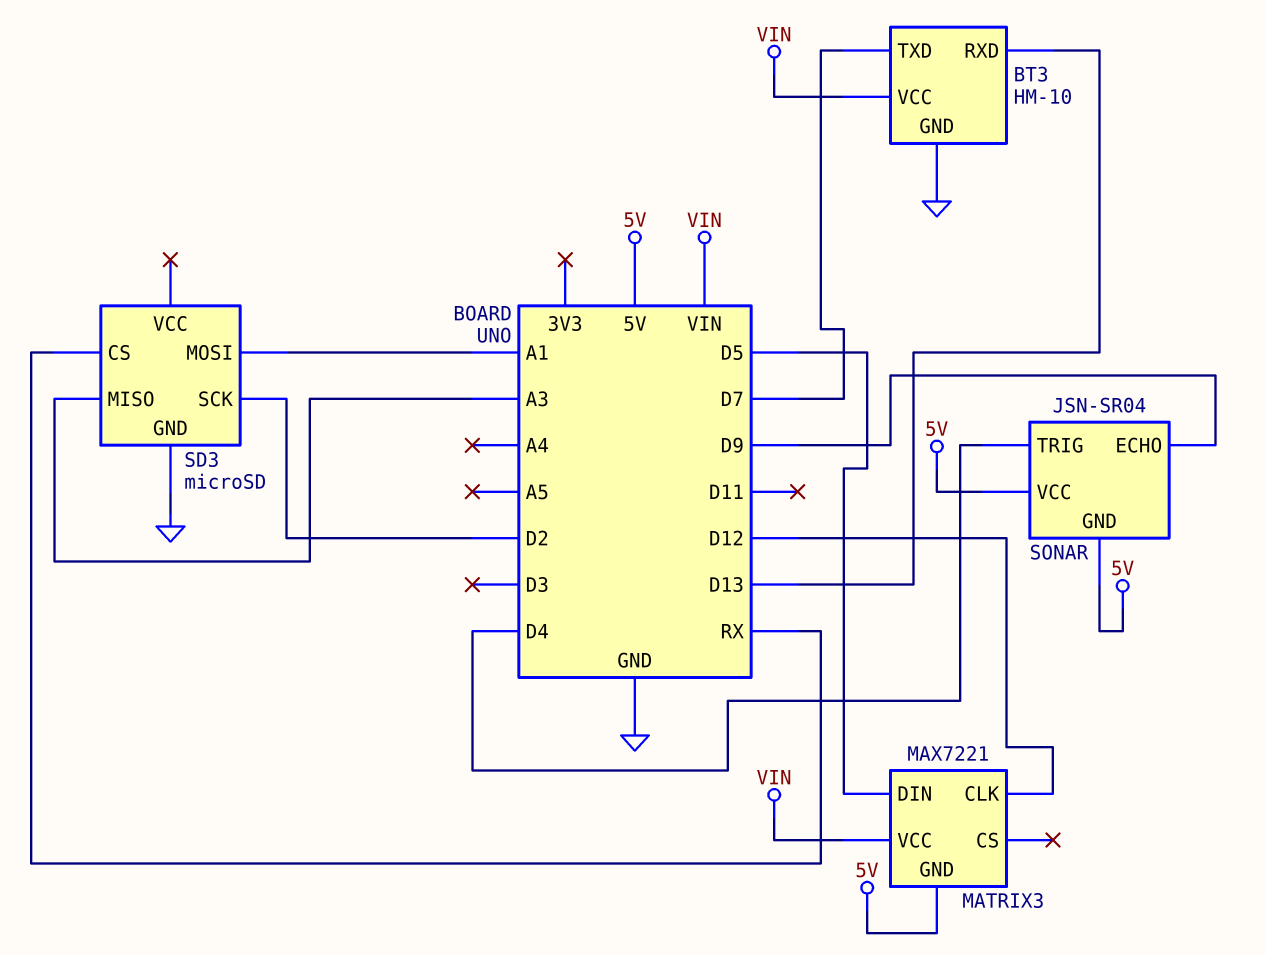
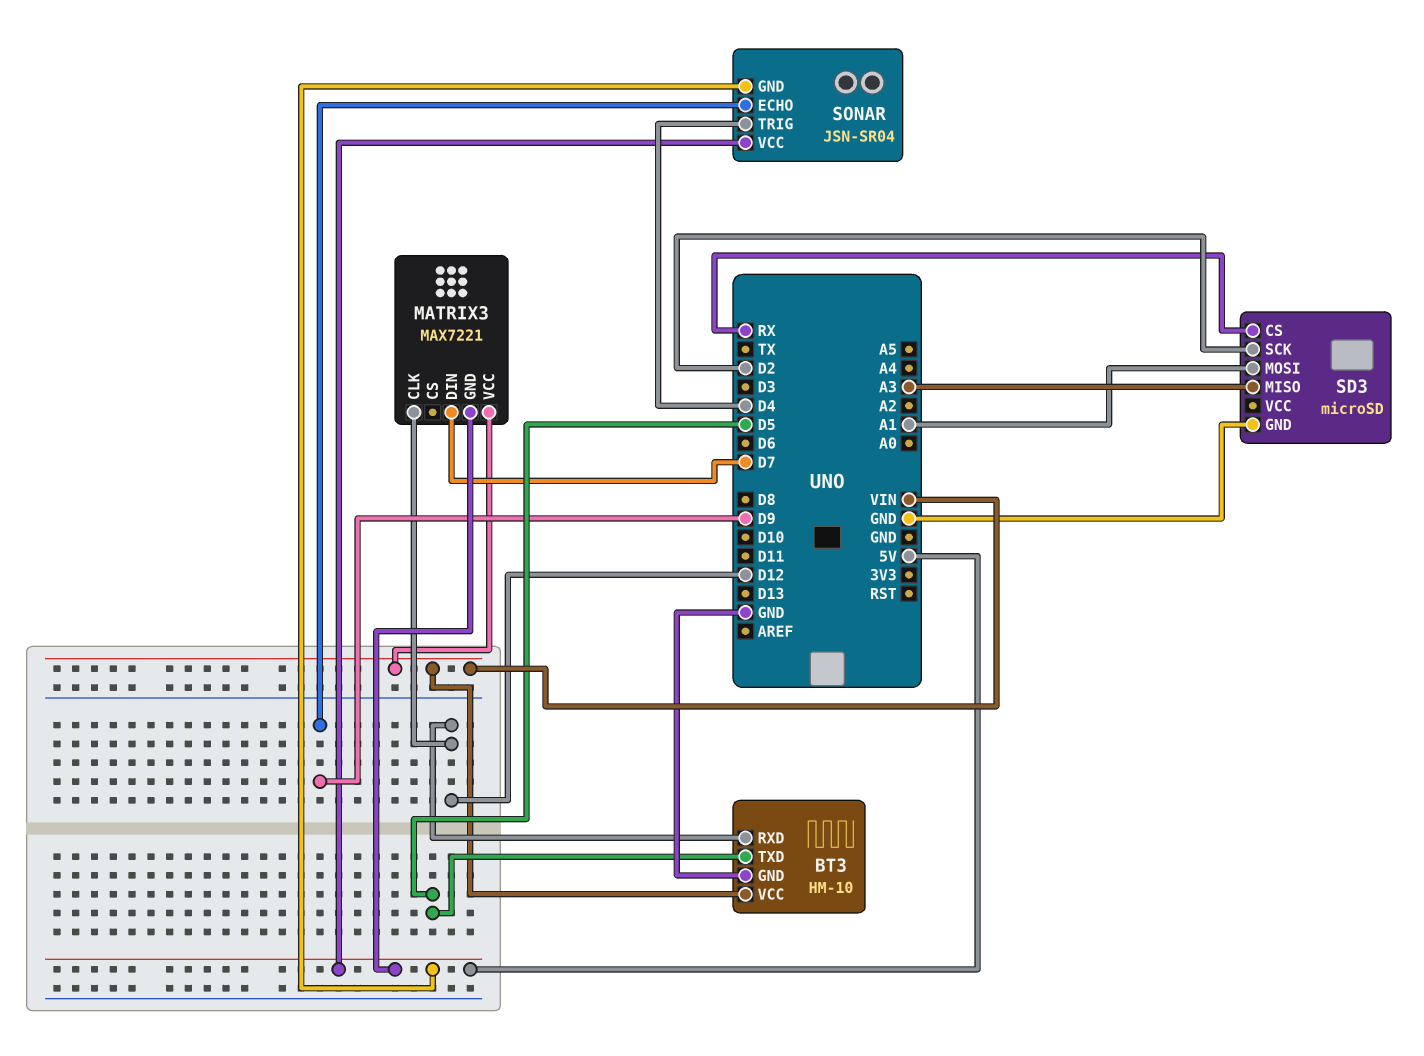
BT3 pin RXD: D13 -> D12
BT3 pin TXD: D7 -> D5
MATRIX3 pin DIN: D5 -> D7

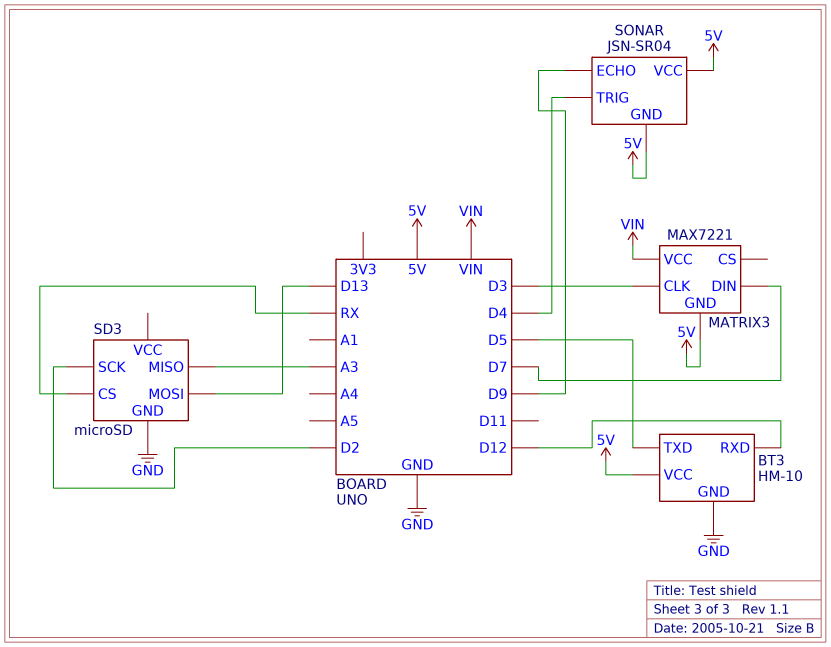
BT3 pin VCC: VIN -> 5V
MATRIX3 pin CLK: D12 -> D3
SD3 pin MOSI: A1 -> D13

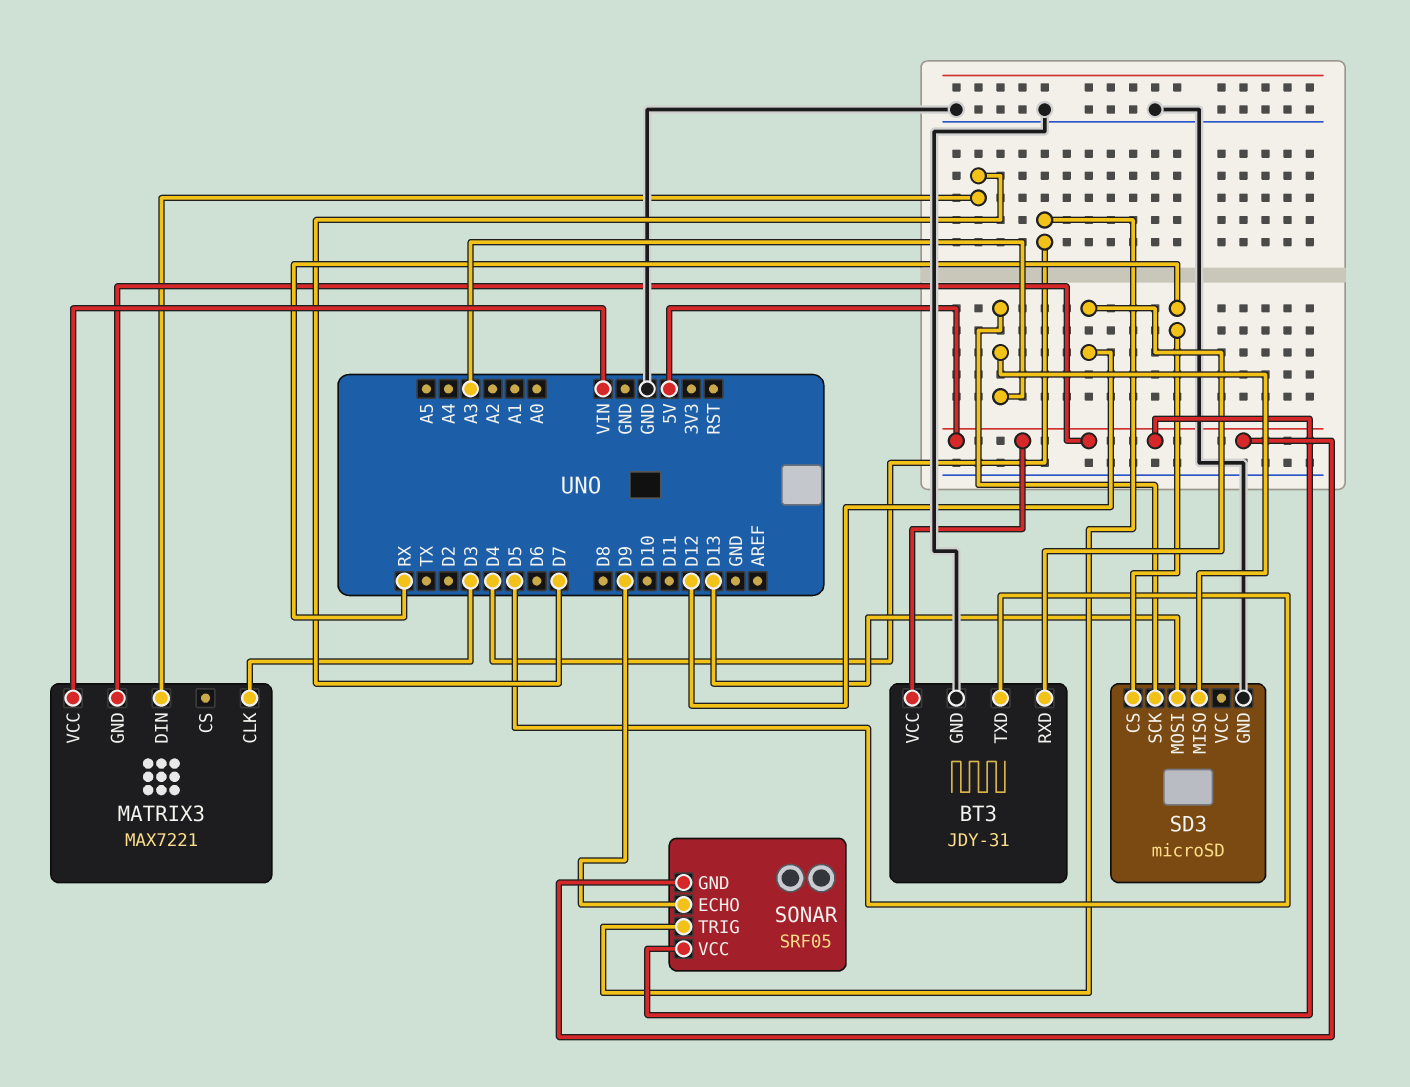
BT3: HM-10 -> JDY-31
SD3 pin SCK: D2 -> A3
SONAR: JSN-SR04 -> SRF05

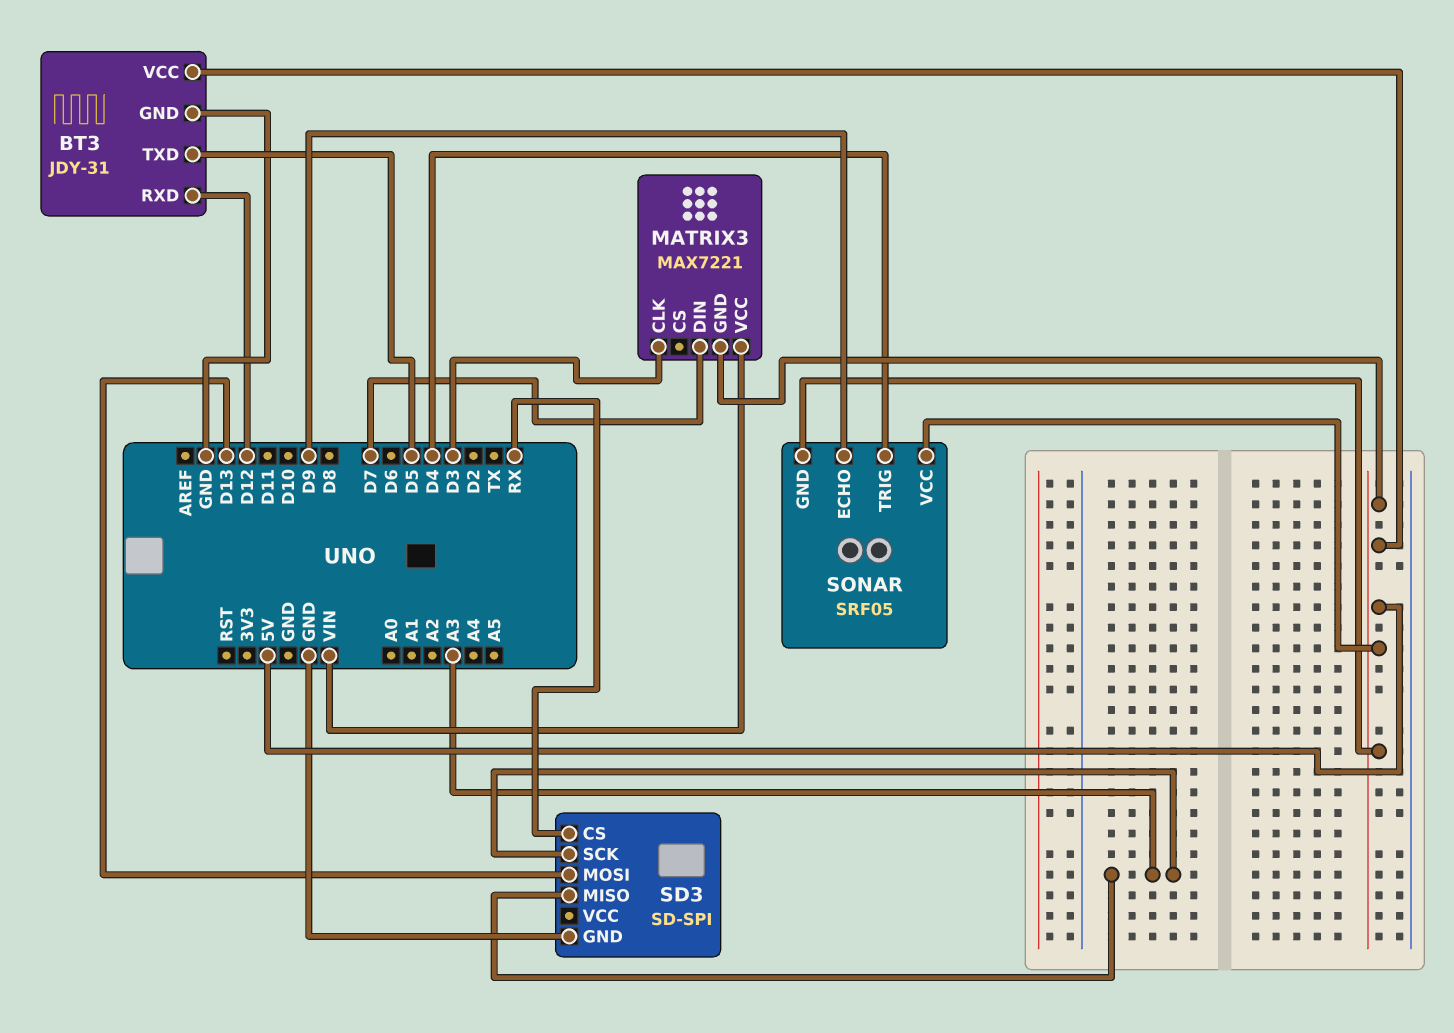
SD3: microSD -> SD-SPI

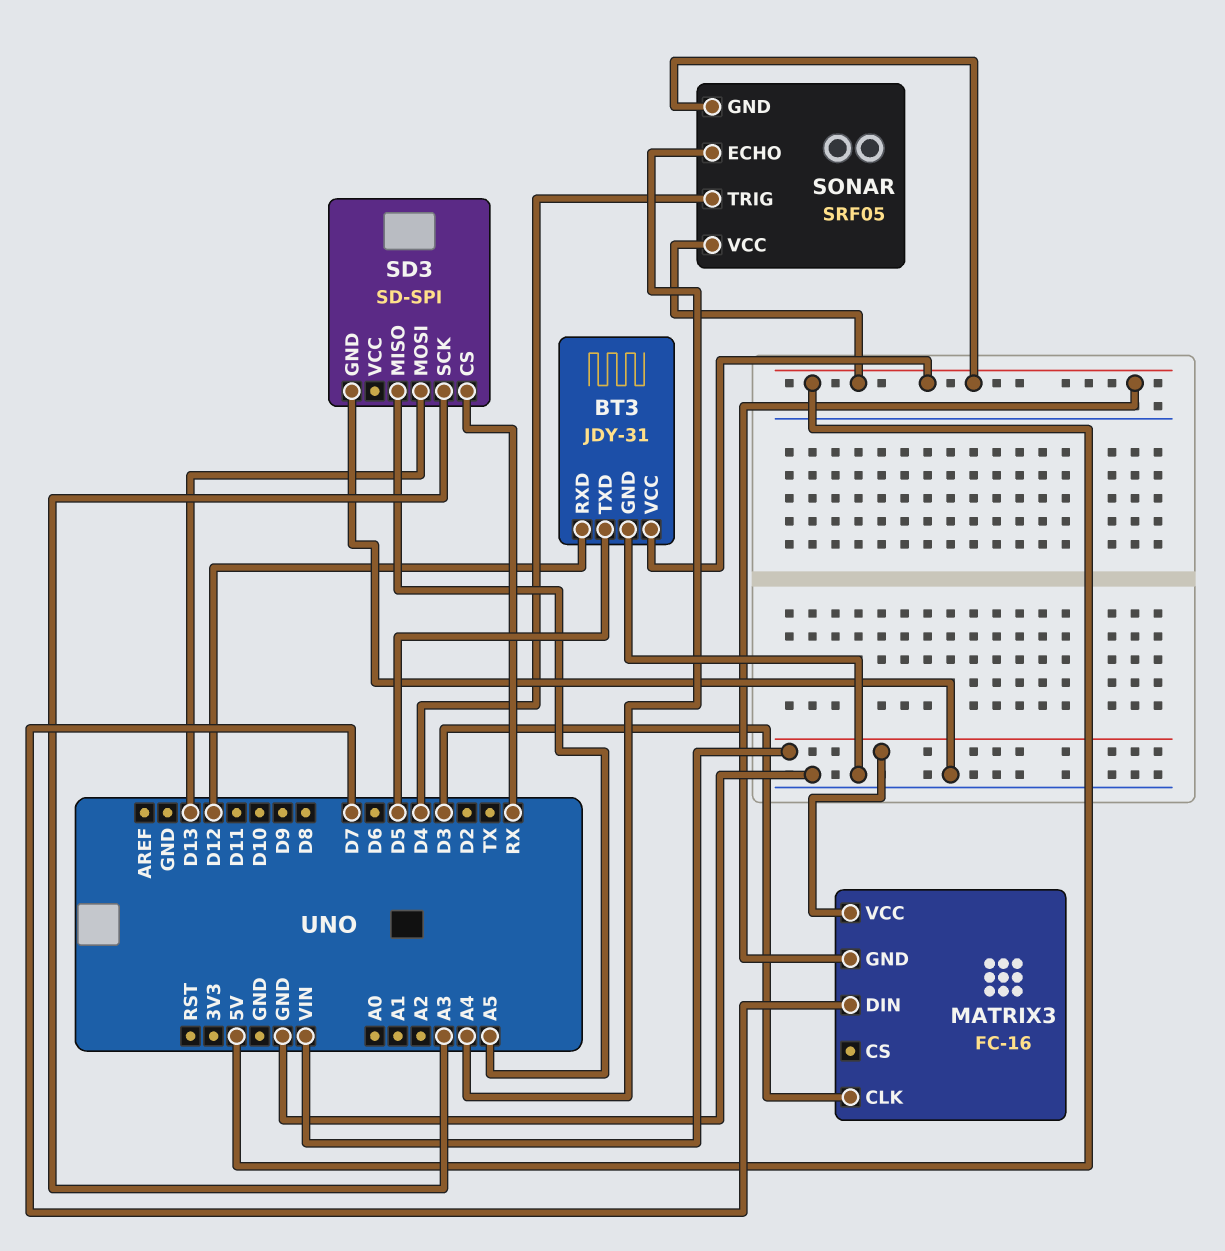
MATRIX3: MAX7221 -> FC-16
SD3 pin MISO: A3 -> A5
SONAR pin ECHO: D9 -> A4

